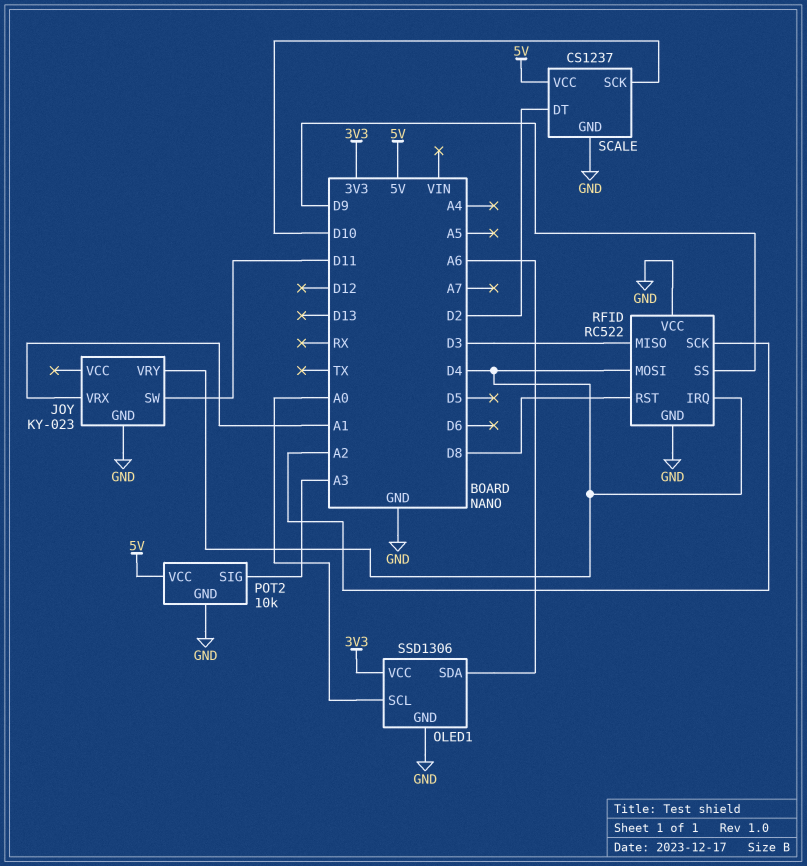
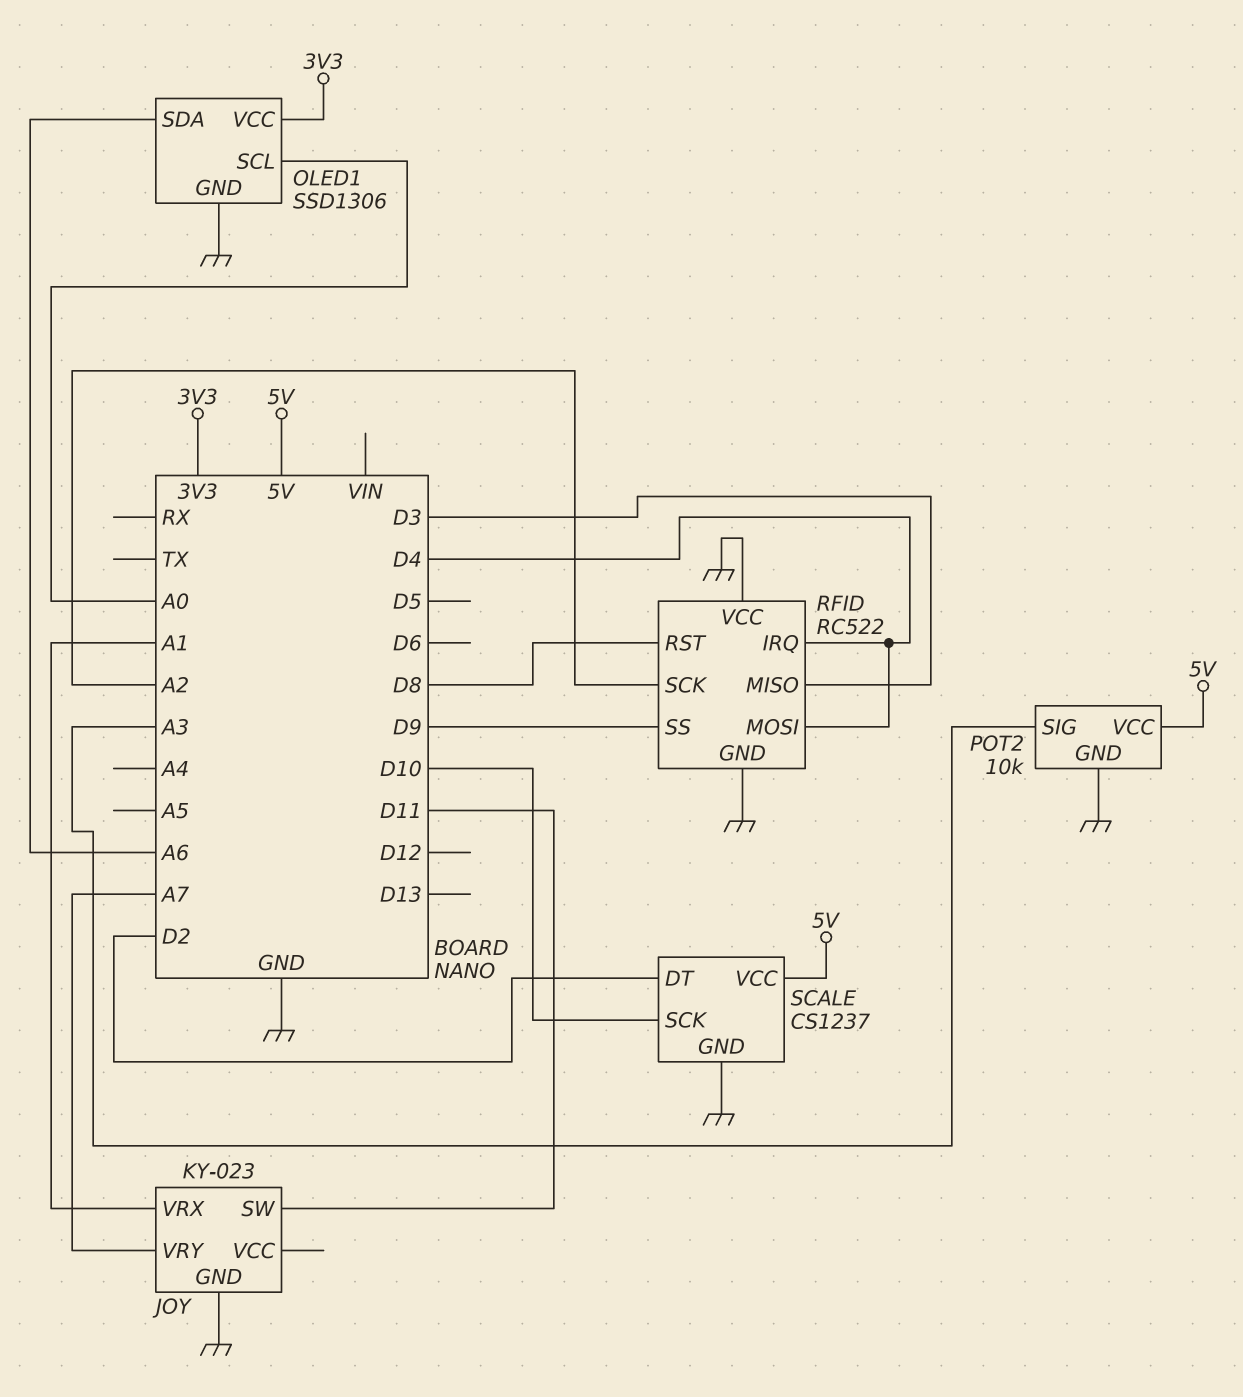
JOY pin VRY: D4 -> A7

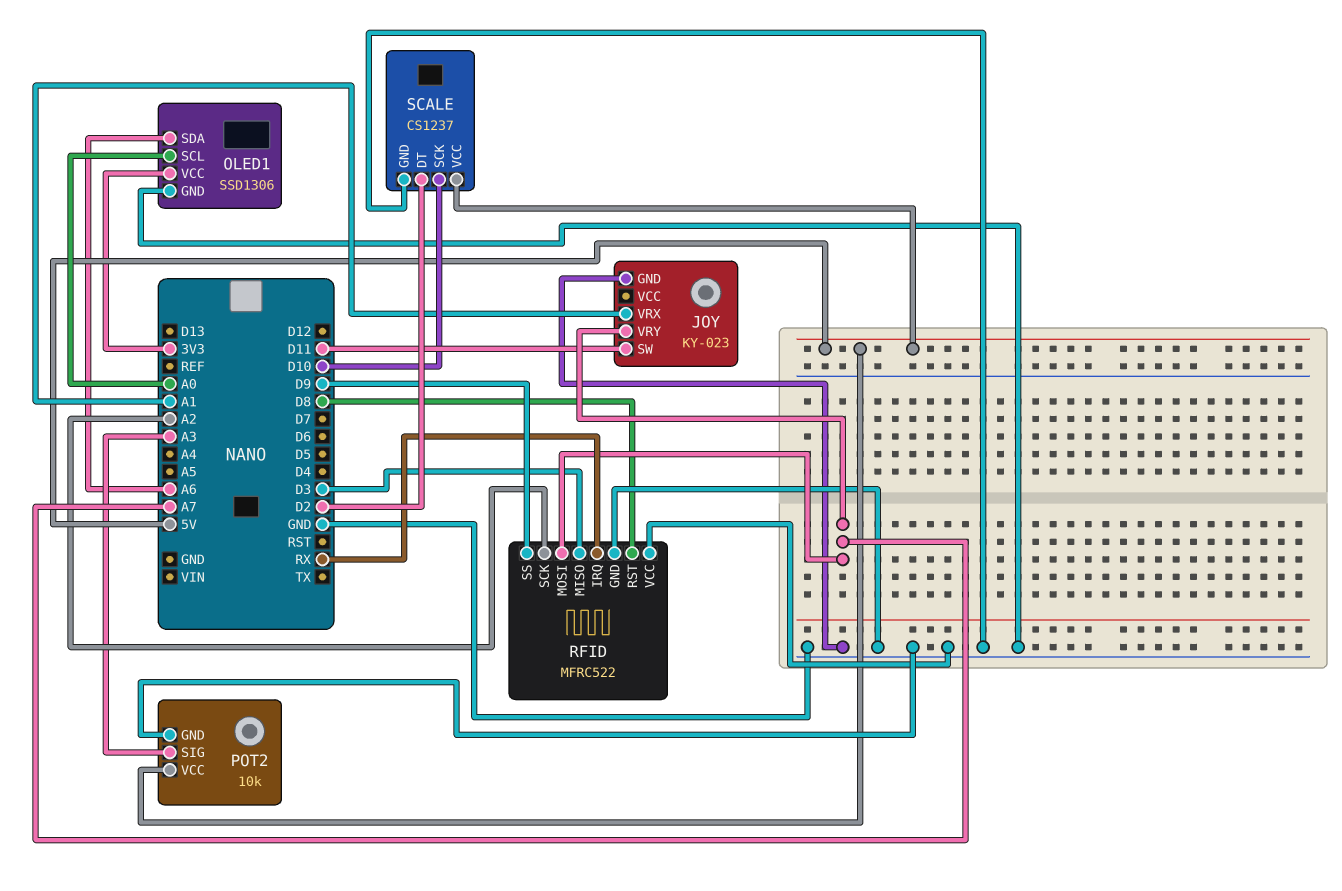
RFID: RC522 -> MFRC522
RFID pin IRQ: D4 -> RX
RFID pin MOSI: D4 -> A7

